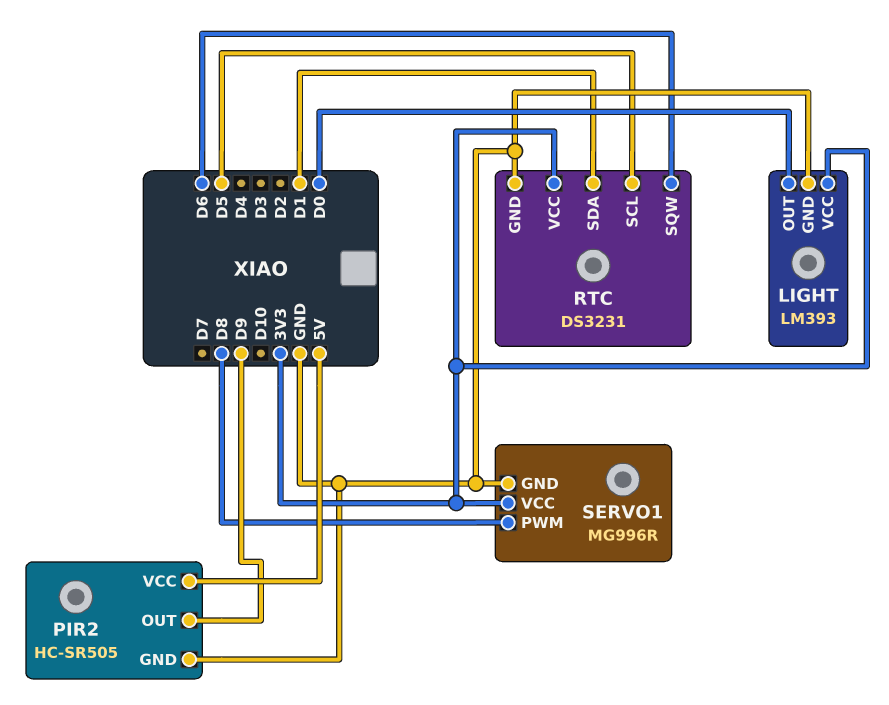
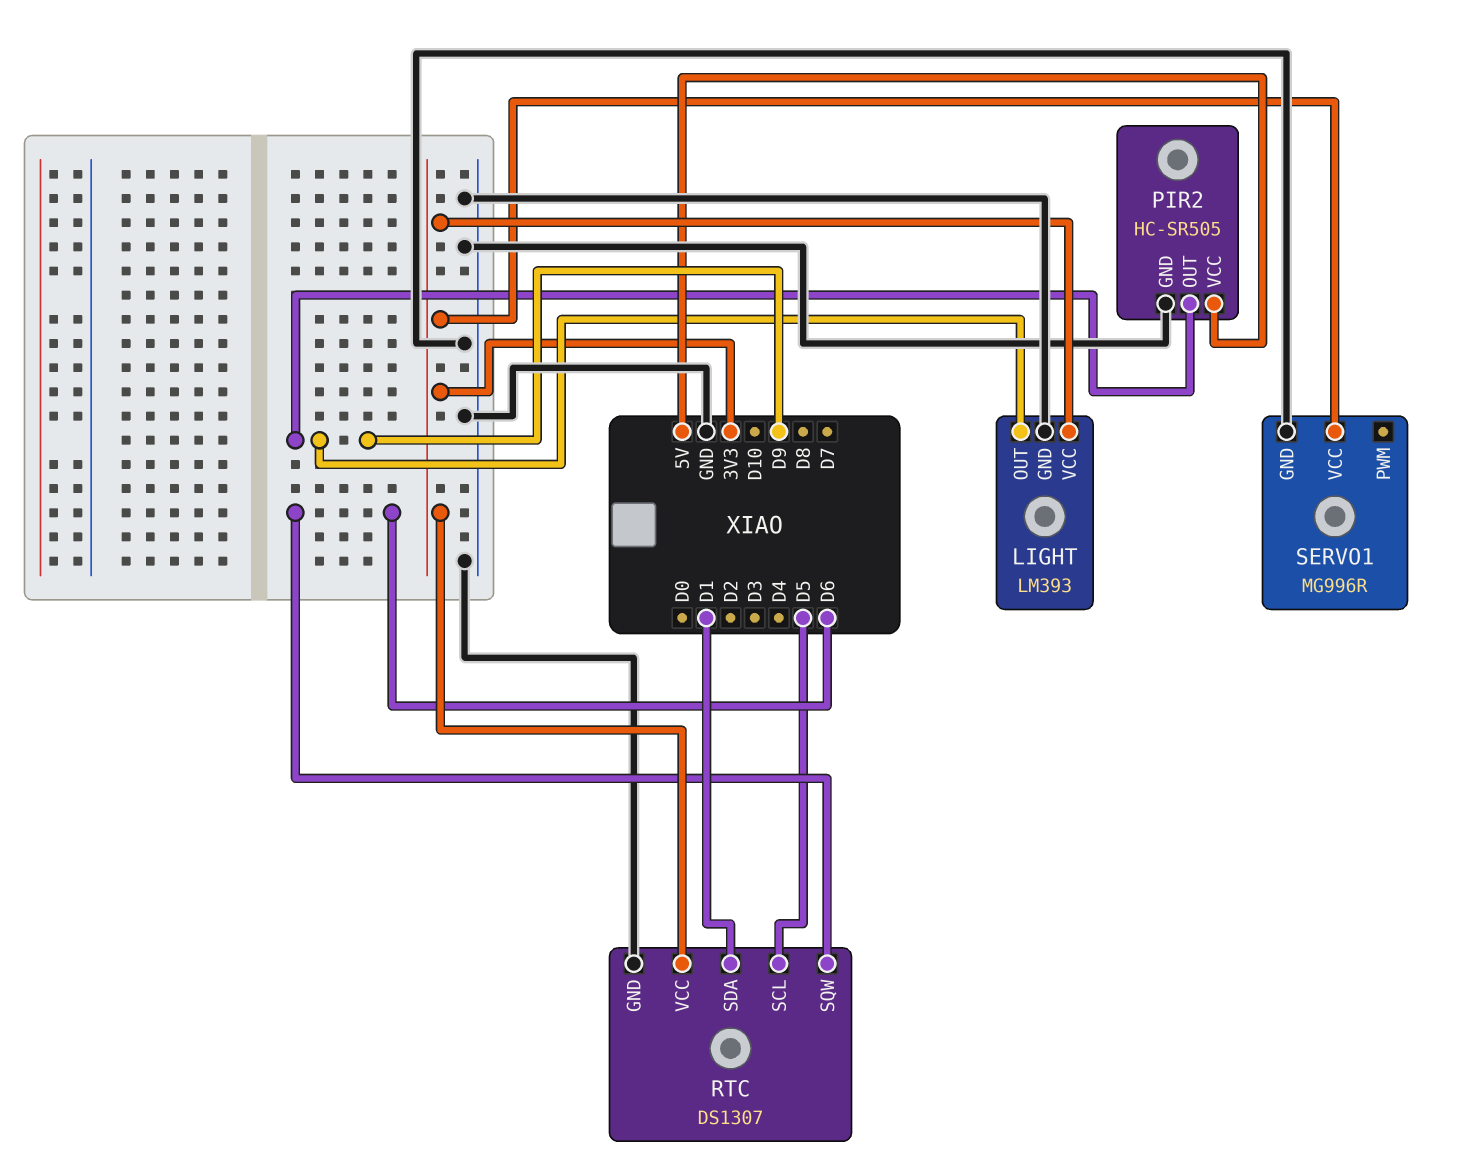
LIGHT pin OUT: D0 -> D9
RTC: DS3231 -> DS1307
SERVO1 pin PWM: D8 -> none

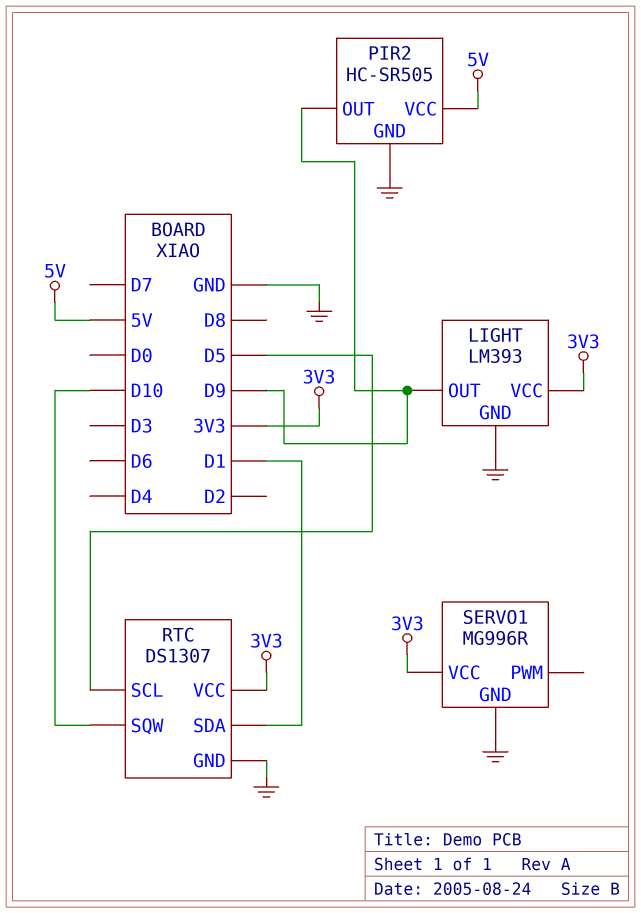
RTC pin SQW: D6 -> D10

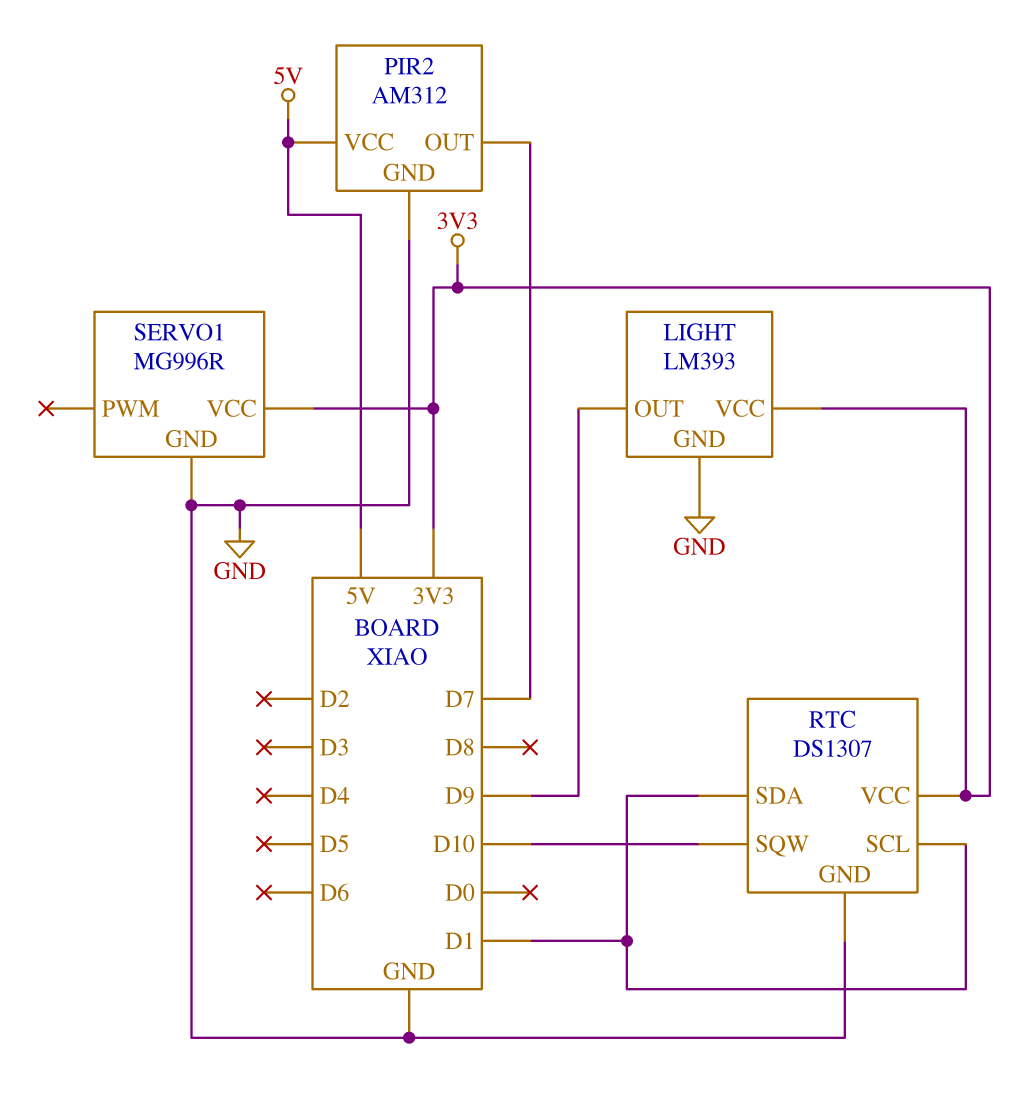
PIR2: HC-SR505 -> AM312
PIR2 pin OUT: D9 -> D7
RTC pin SCL: D5 -> D1

